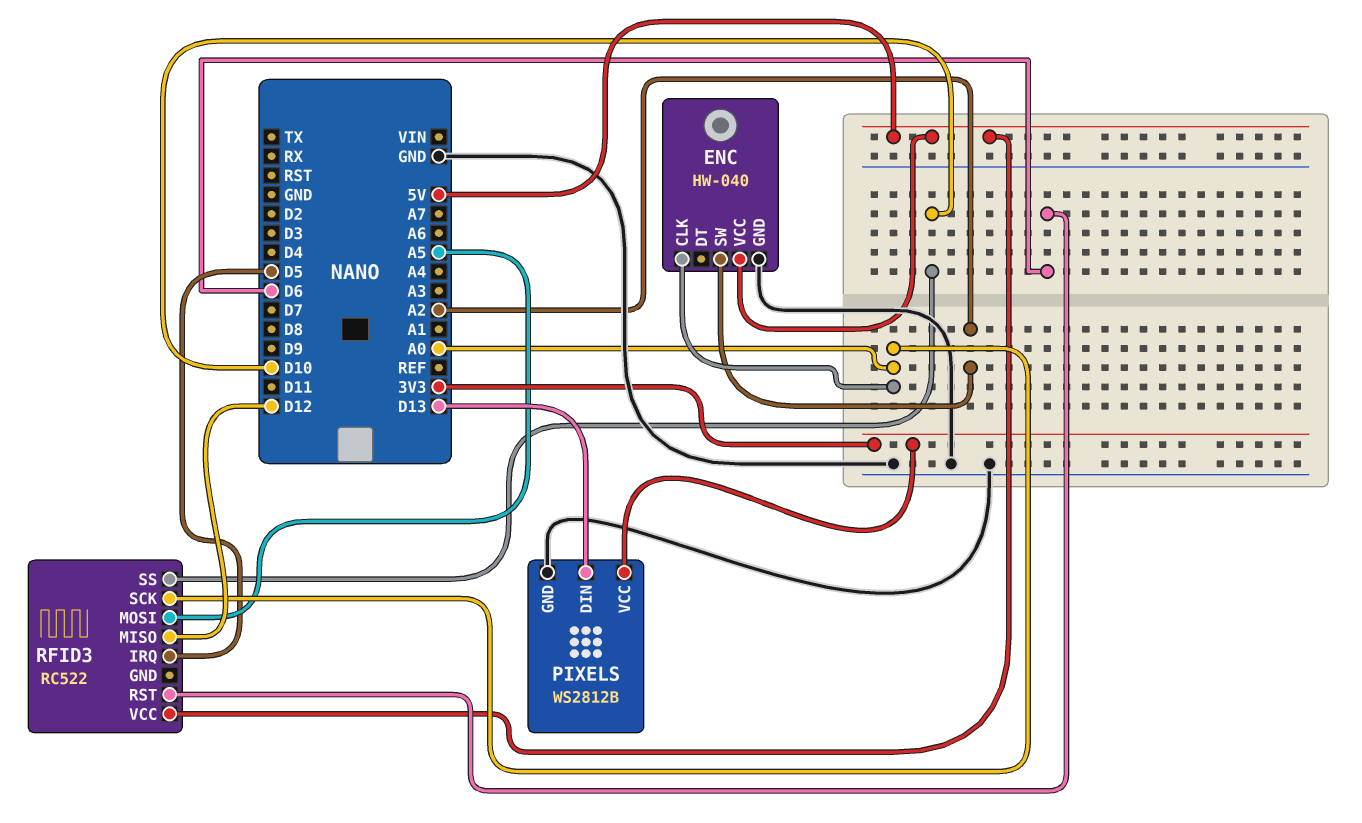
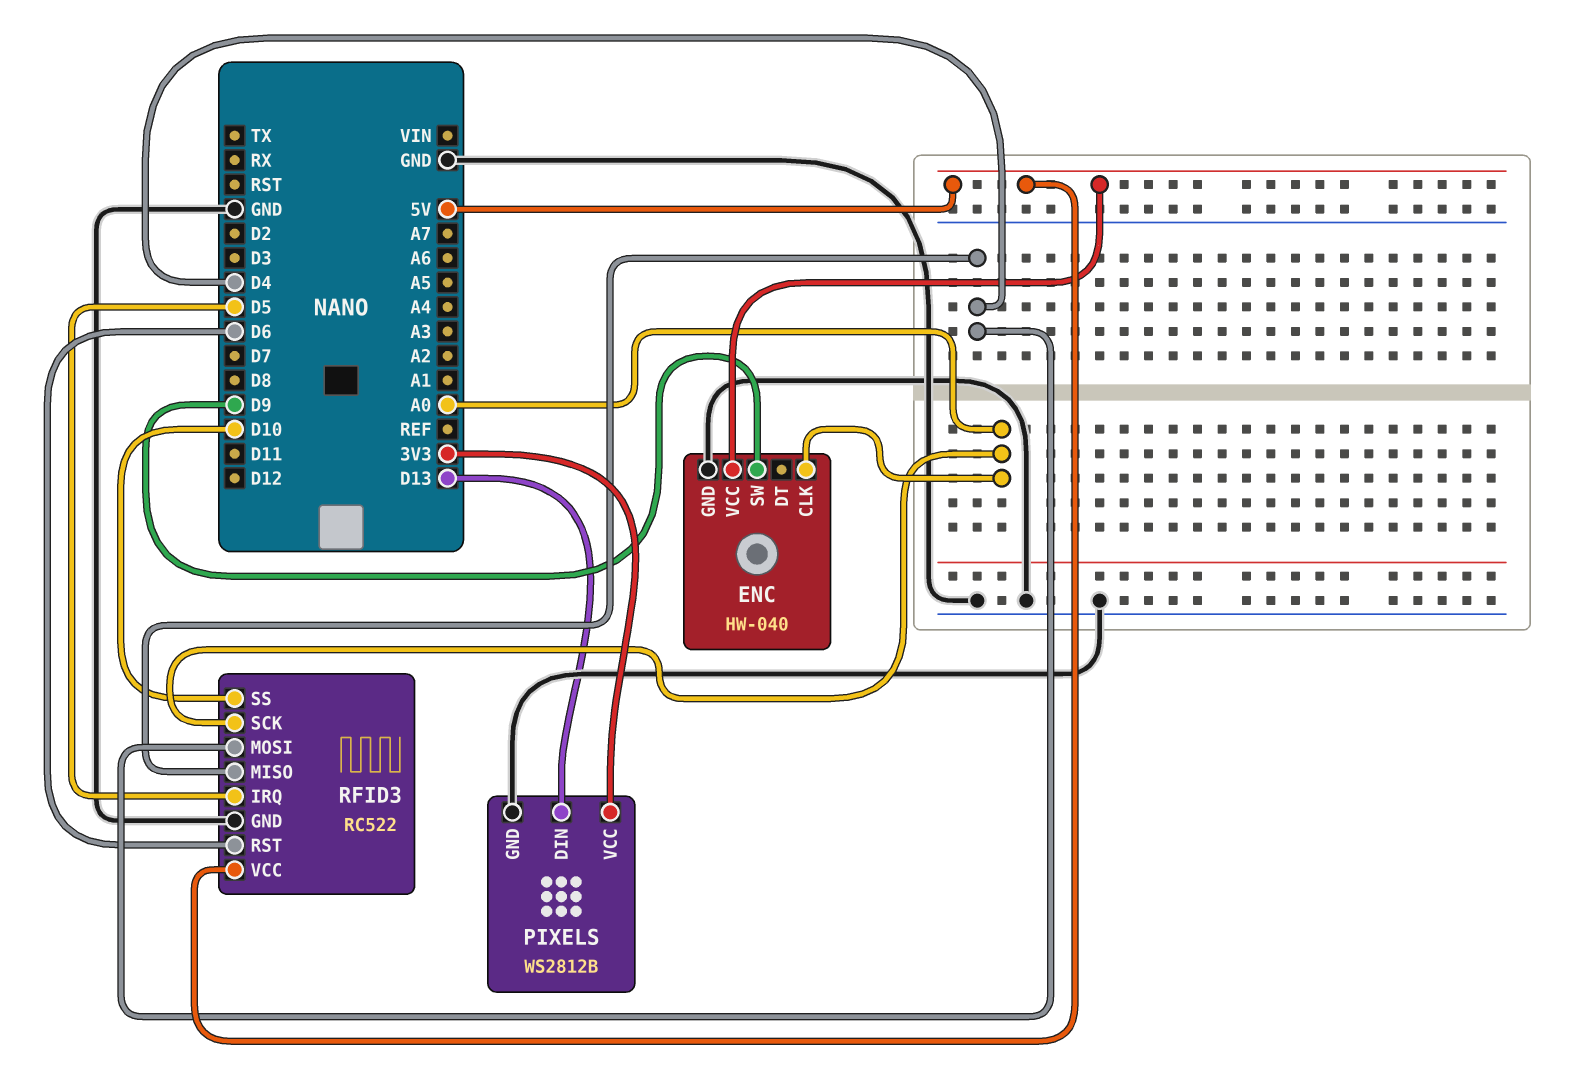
ENC pin SW: A2 -> D9
RFID3 pin GND: none -> GND
RFID3 pin MISO: D12 -> D4
RFID3 pin MOSI: A5 -> D4

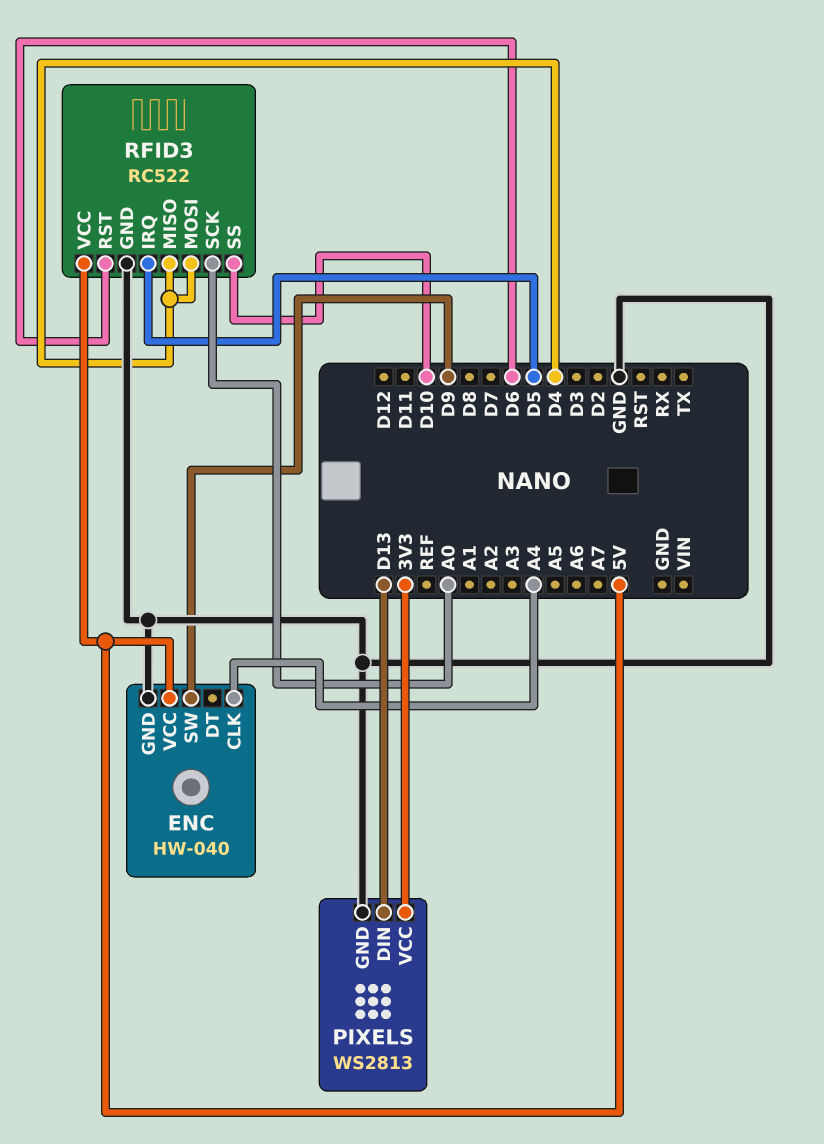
ENC pin CLK: A0 -> A4
PIXELS: WS2812B -> WS2813

